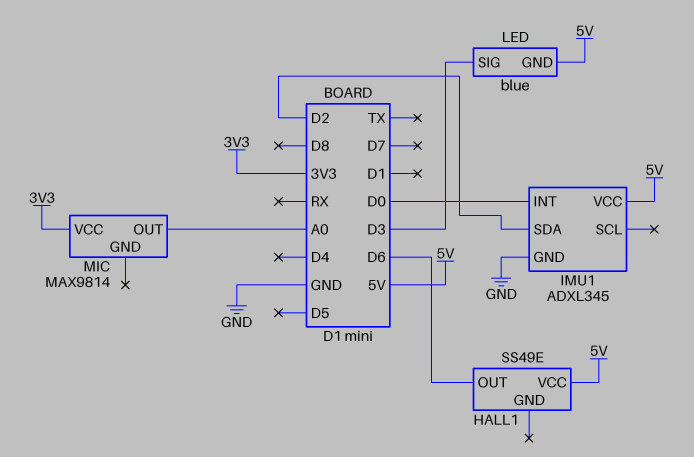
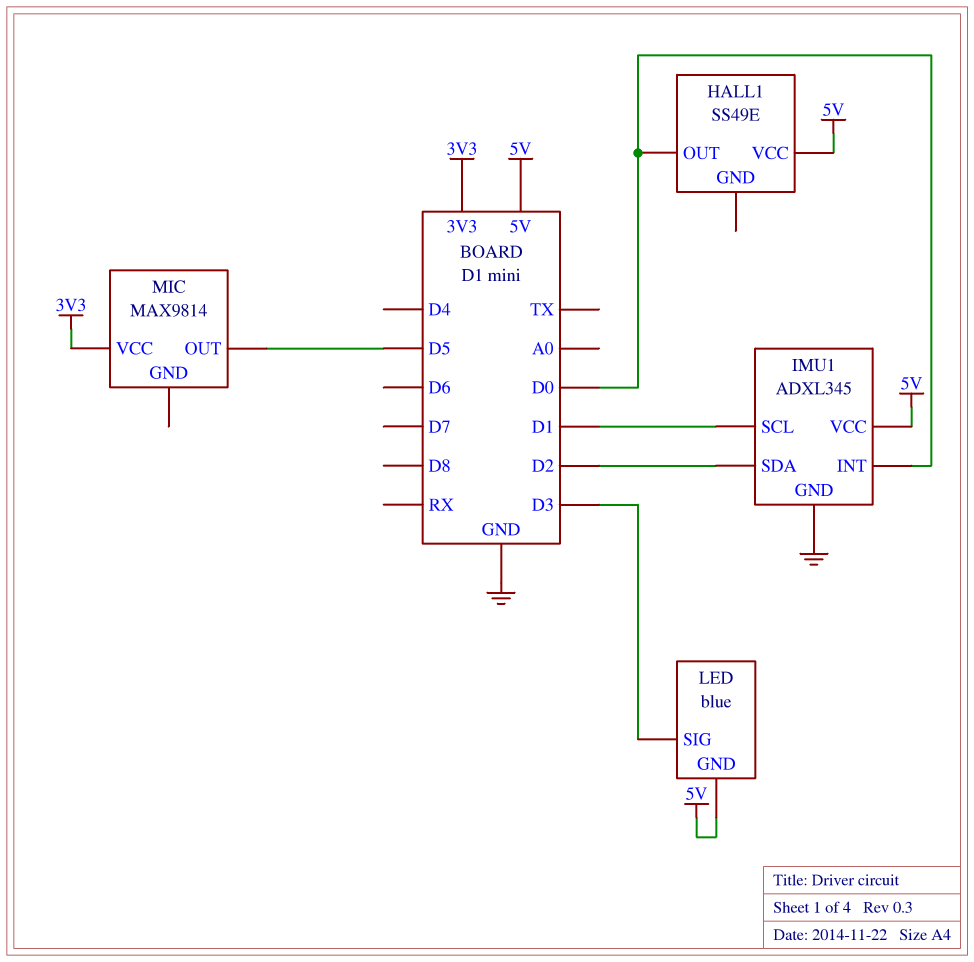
HALL1 pin OUT: D6 -> D0
IMU1 pin SCL: none -> D1
MIC pin OUT: A0 -> D5

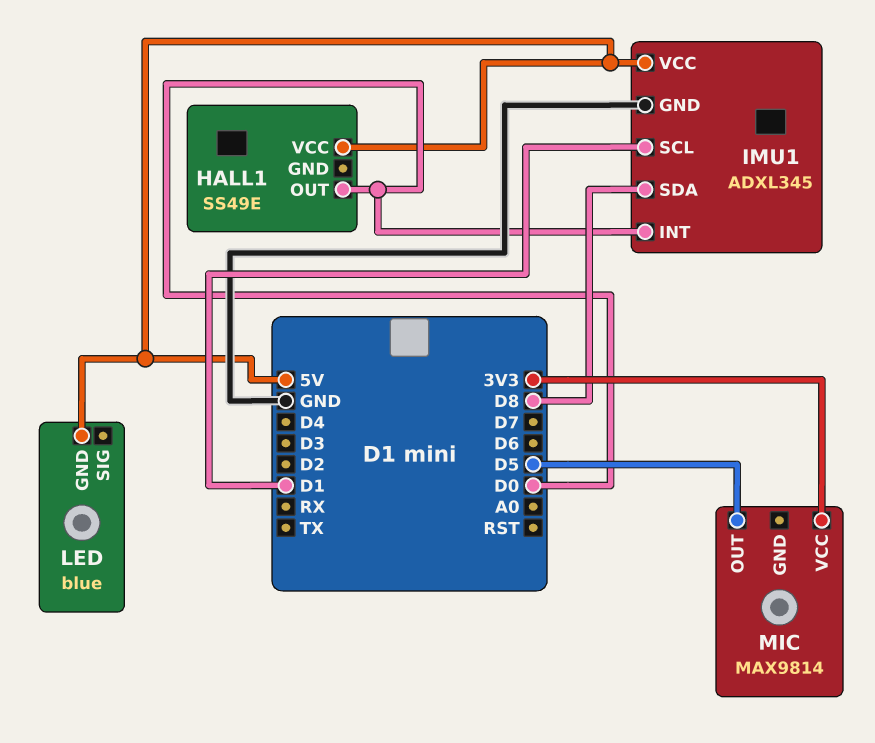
IMU1 pin SDA: D2 -> D8
LED pin SIG: D3 -> none

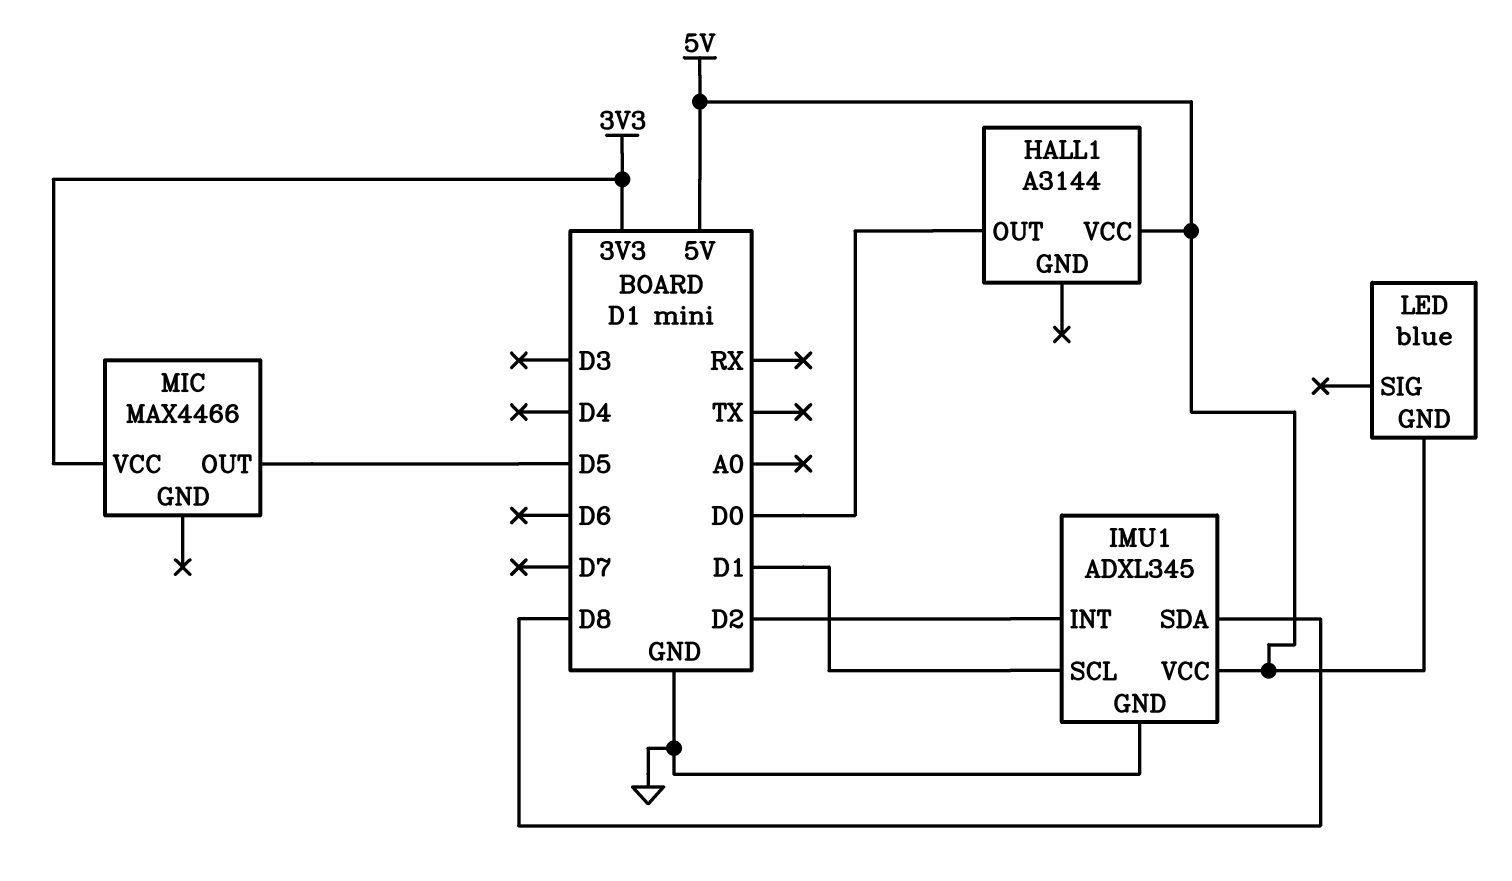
HALL1: SS49E -> A3144
IMU1 pin INT: D0 -> D2
MIC: MAX9814 -> MAX4466

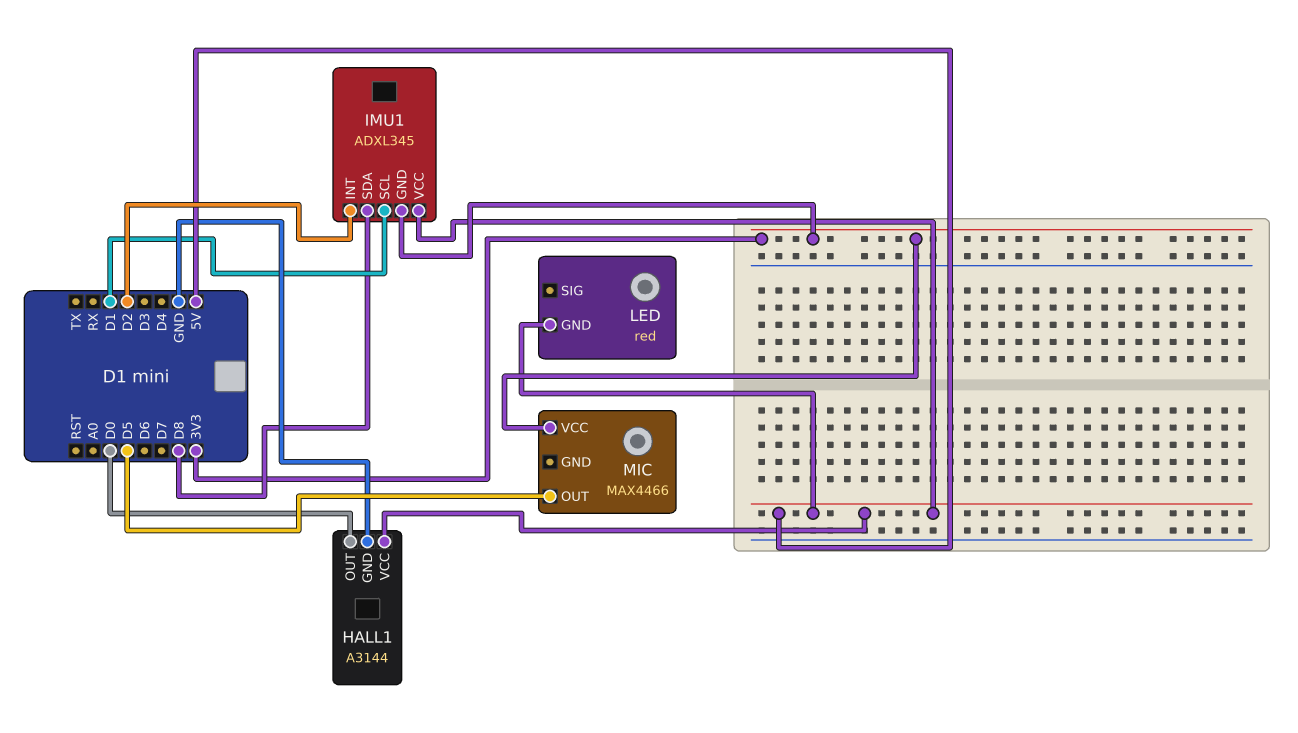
HALL1 pin GND: none -> GND
IMU1 pin GND: GND -> 3V3
LED: blue -> red

